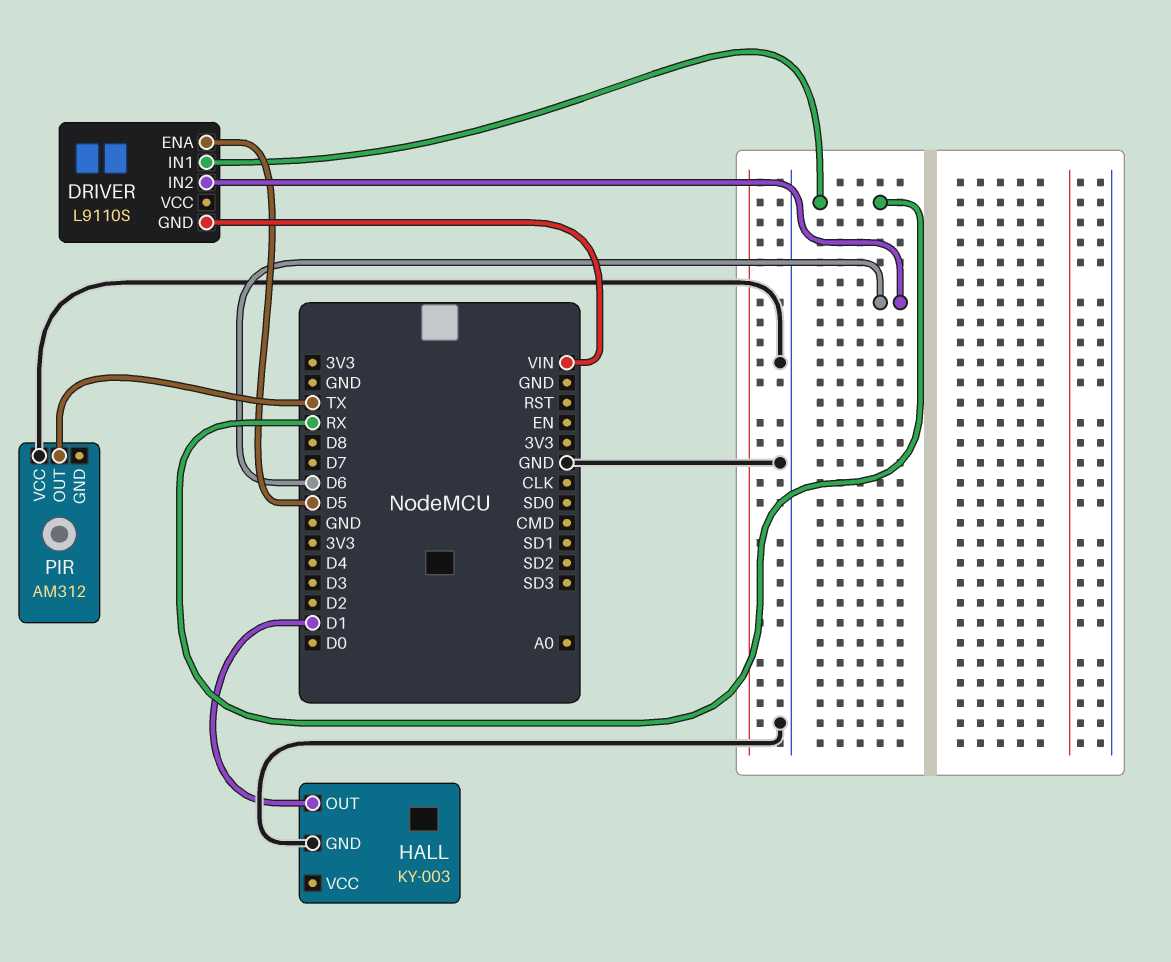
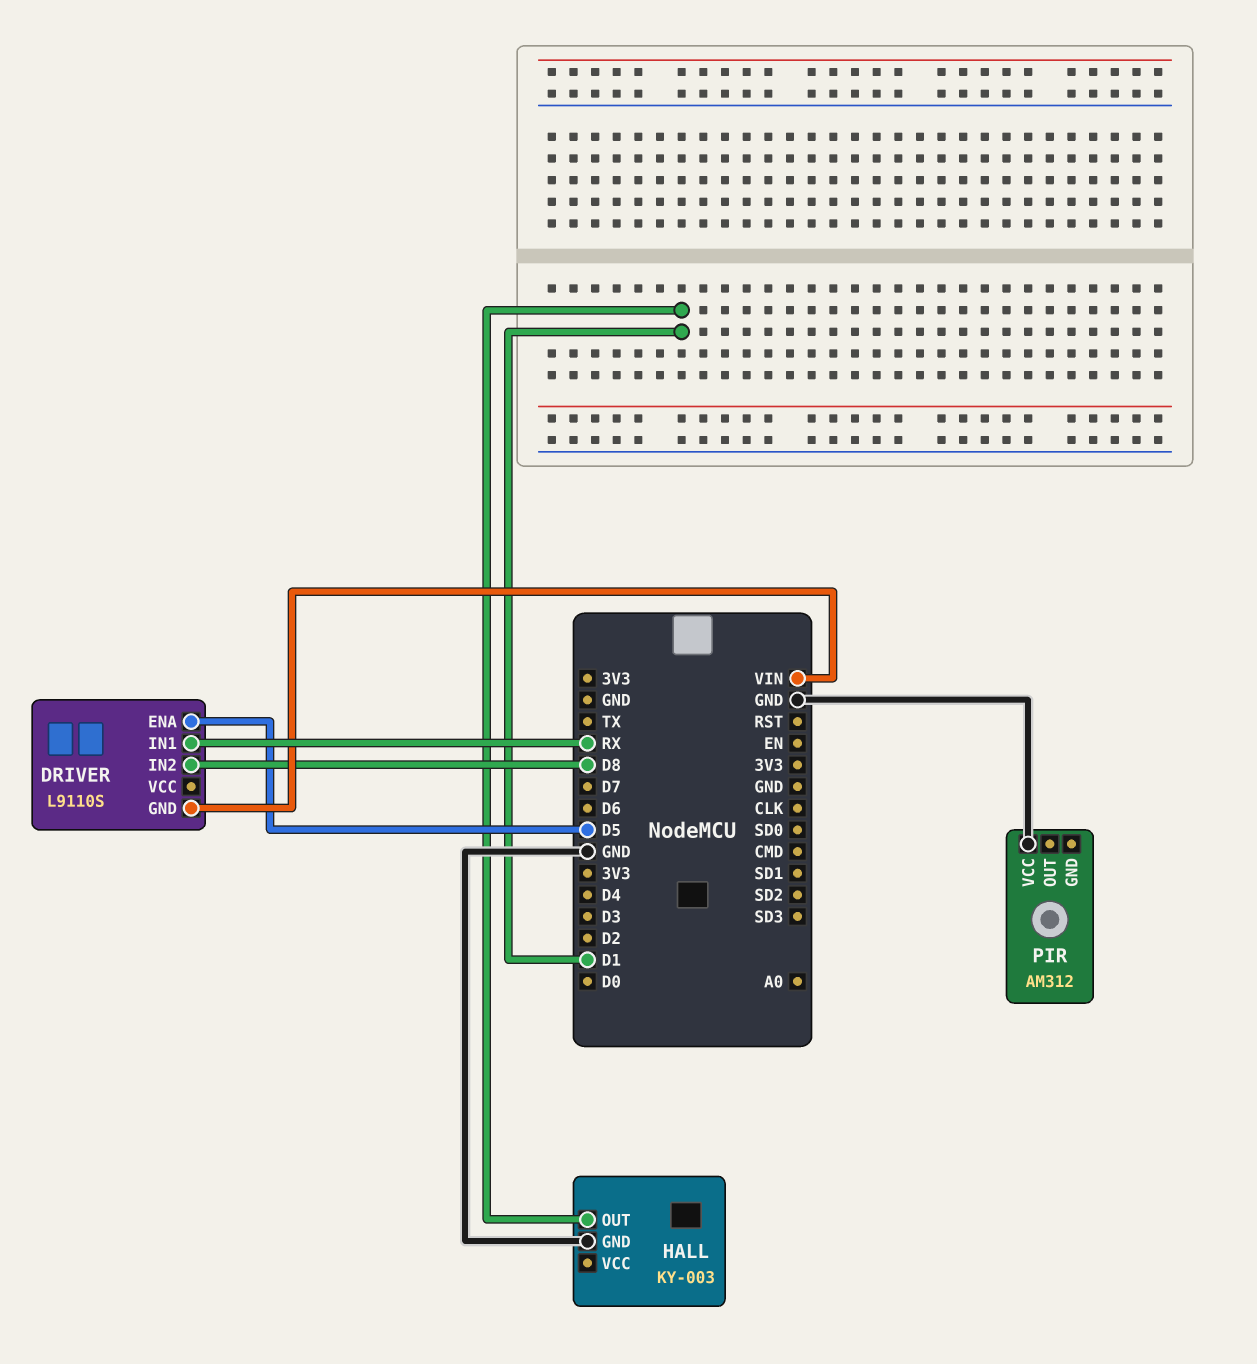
DRIVER pin IN2: D6 -> D8
PIR pin OUT: TX -> none

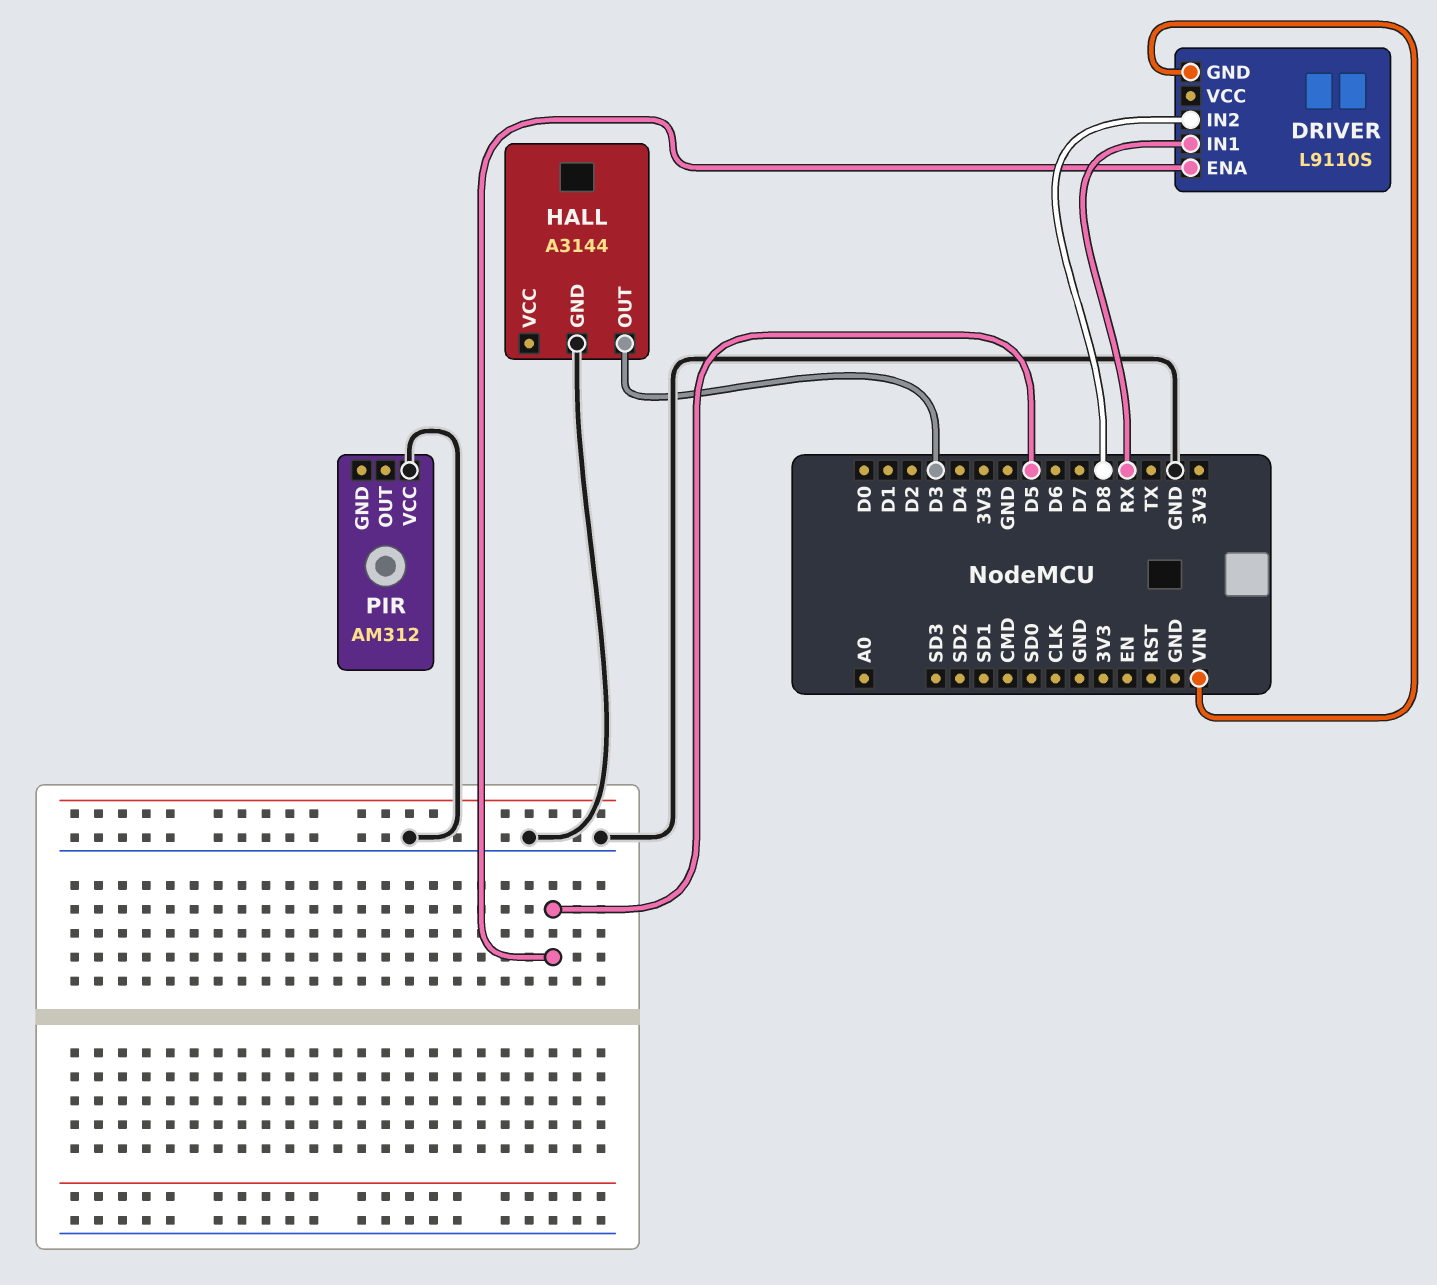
HALL: KY-003 -> A3144
HALL pin OUT: D1 -> D3

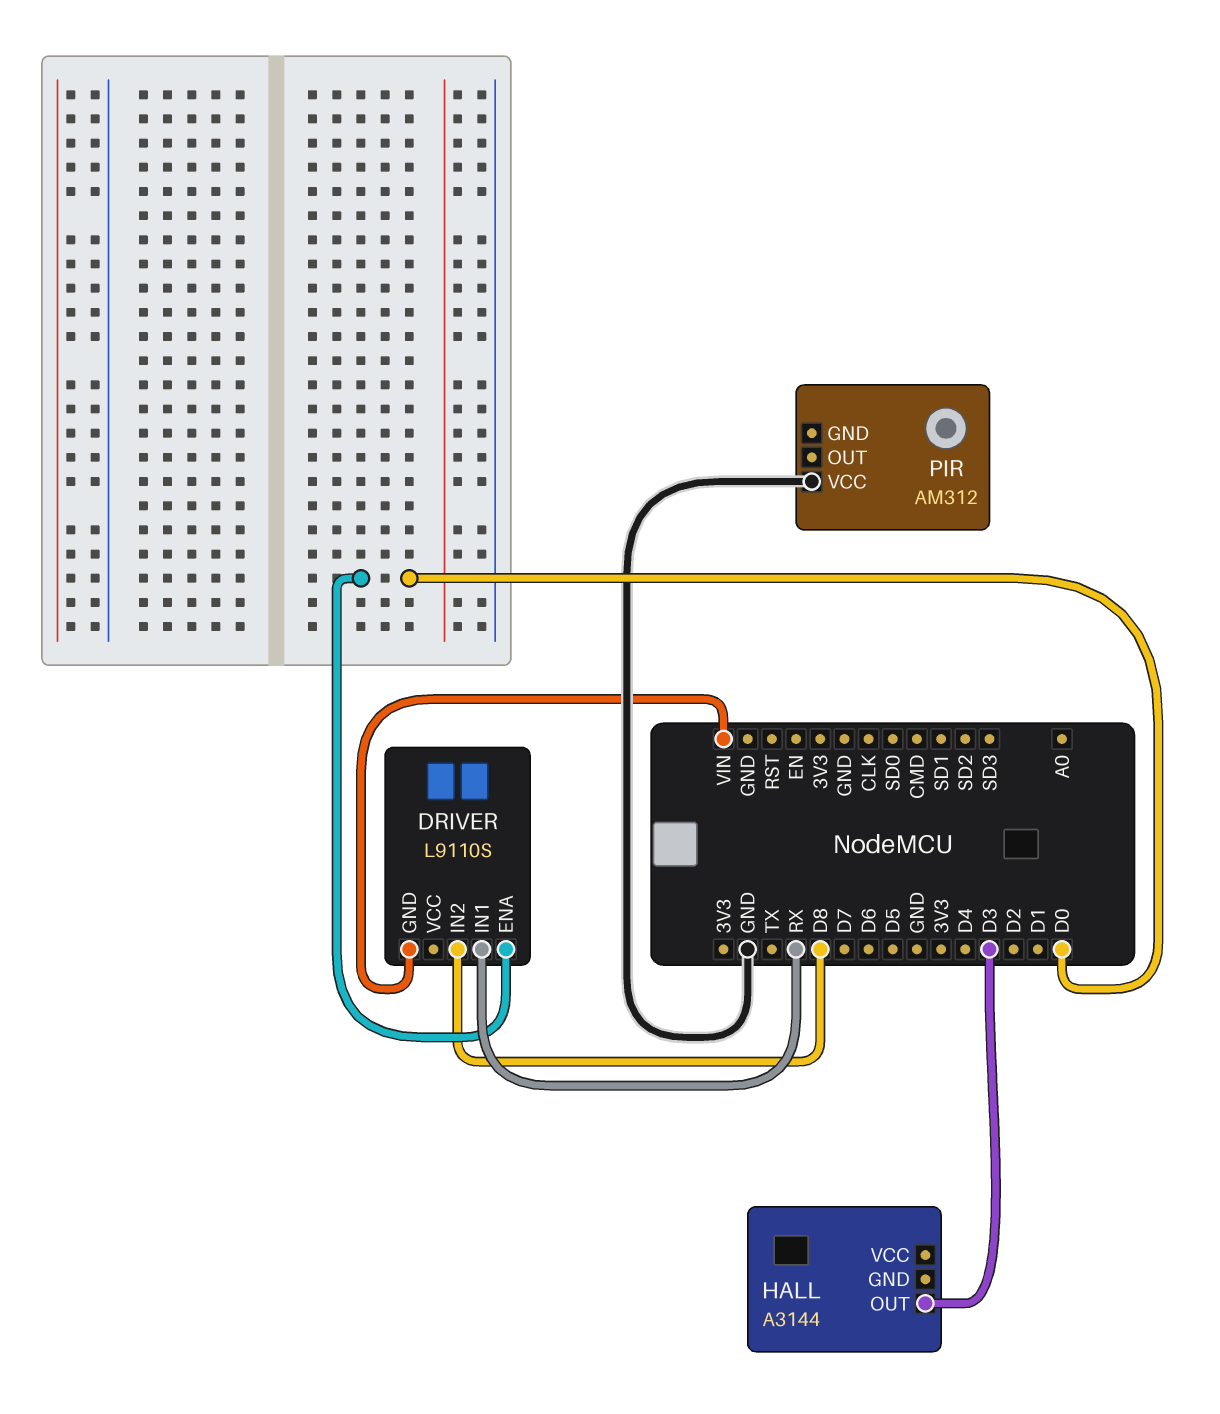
DRIVER pin ENA: D5 -> D0
HALL pin GND: GND -> none

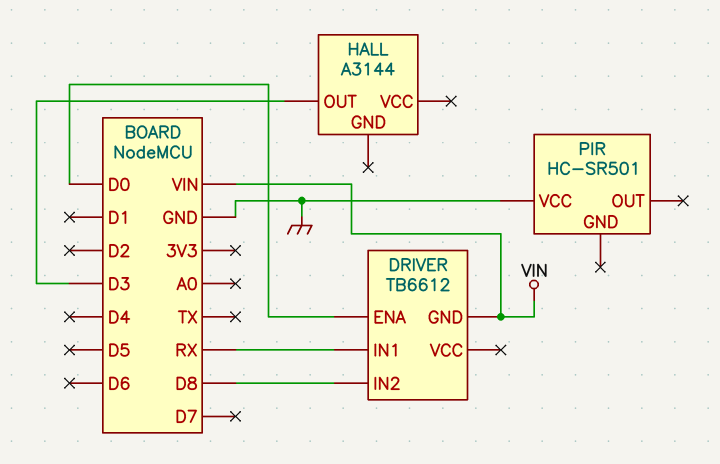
DRIVER: L9110S -> TB6612
PIR: AM312 -> HC-SR501

